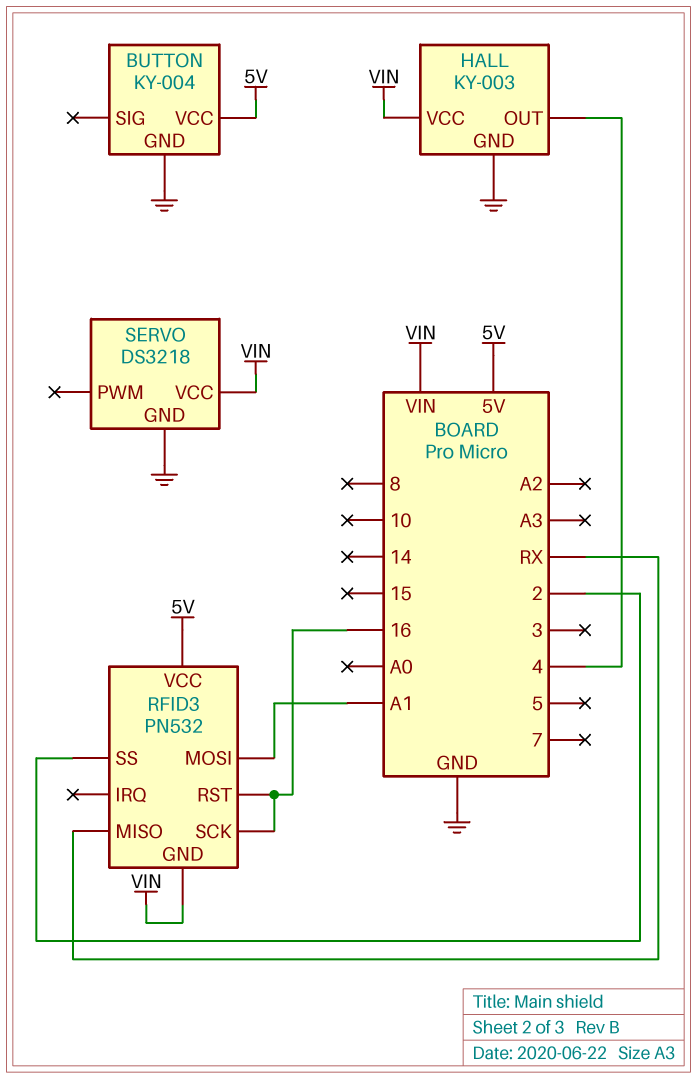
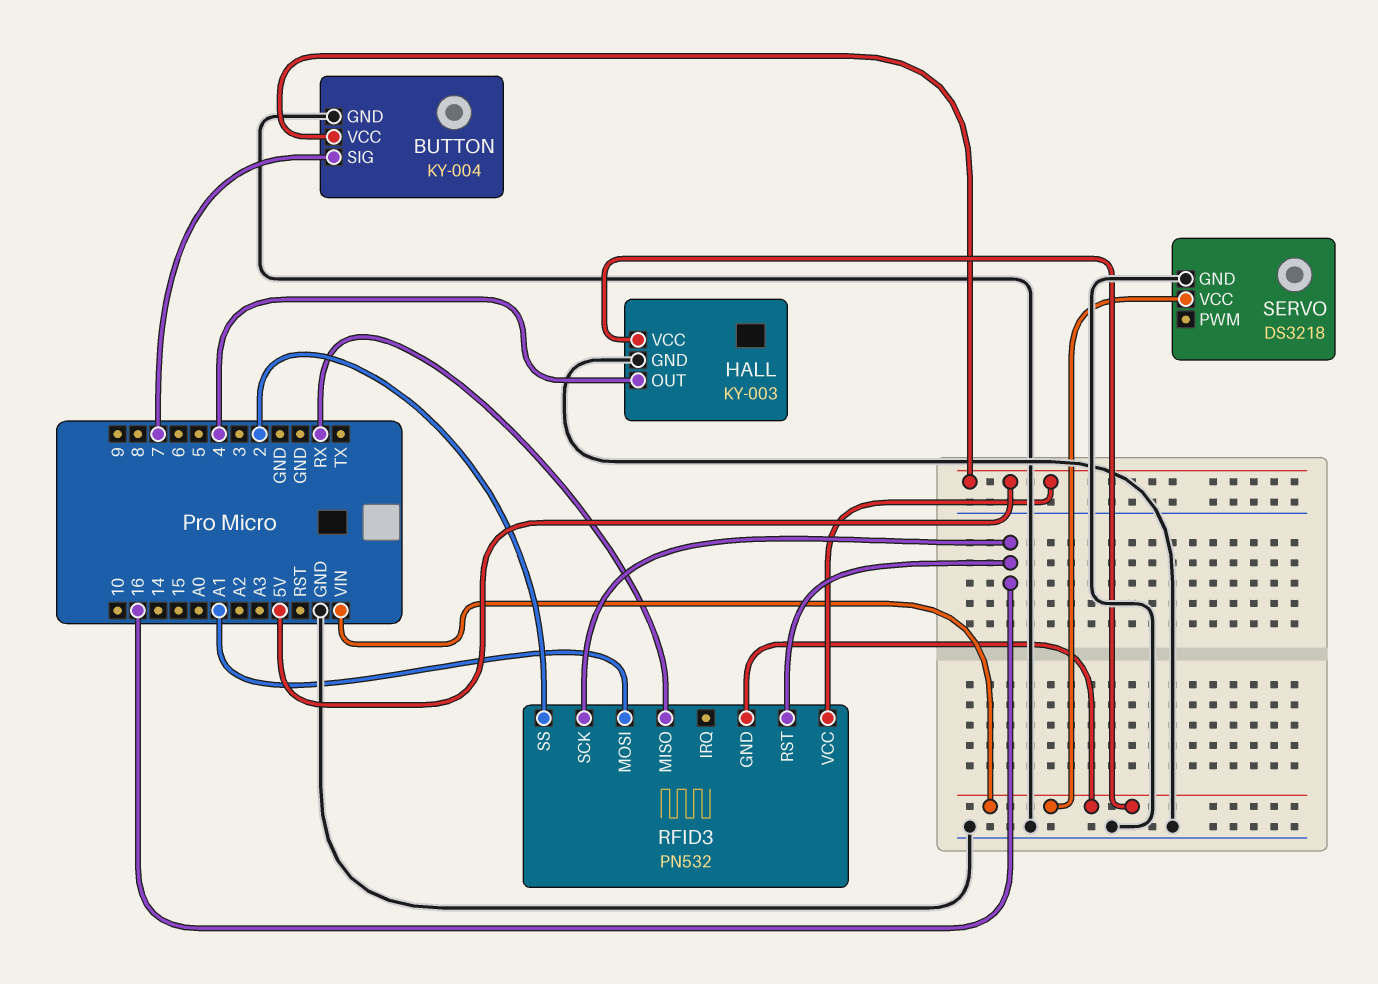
BUTTON pin SIG: none -> 7

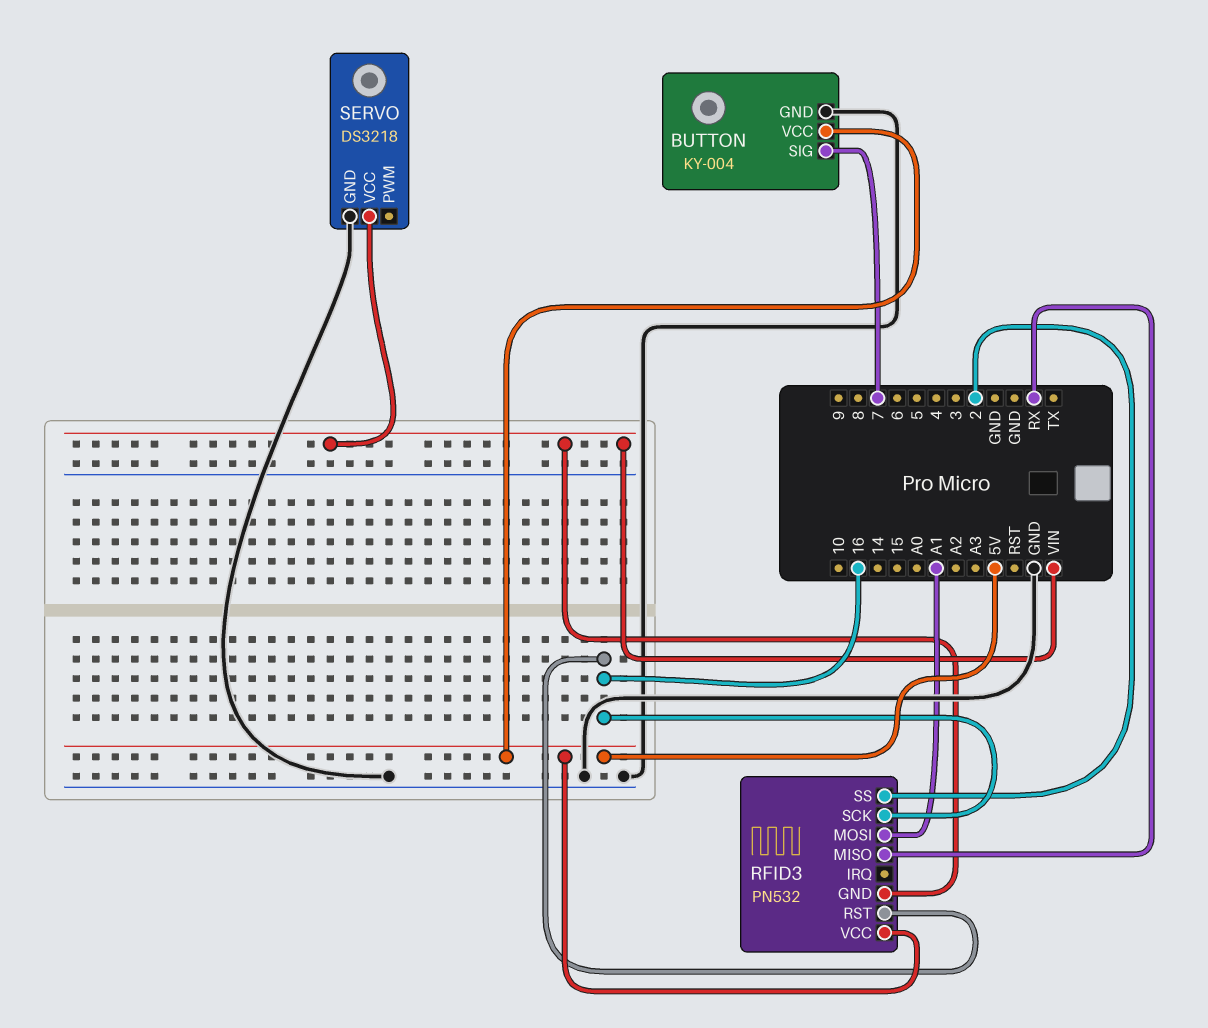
HALL: KY-003 -> none
HALL pin GND: GND -> none
HALL pin OUT: 4 -> none
HALL pin VCC: VIN -> none

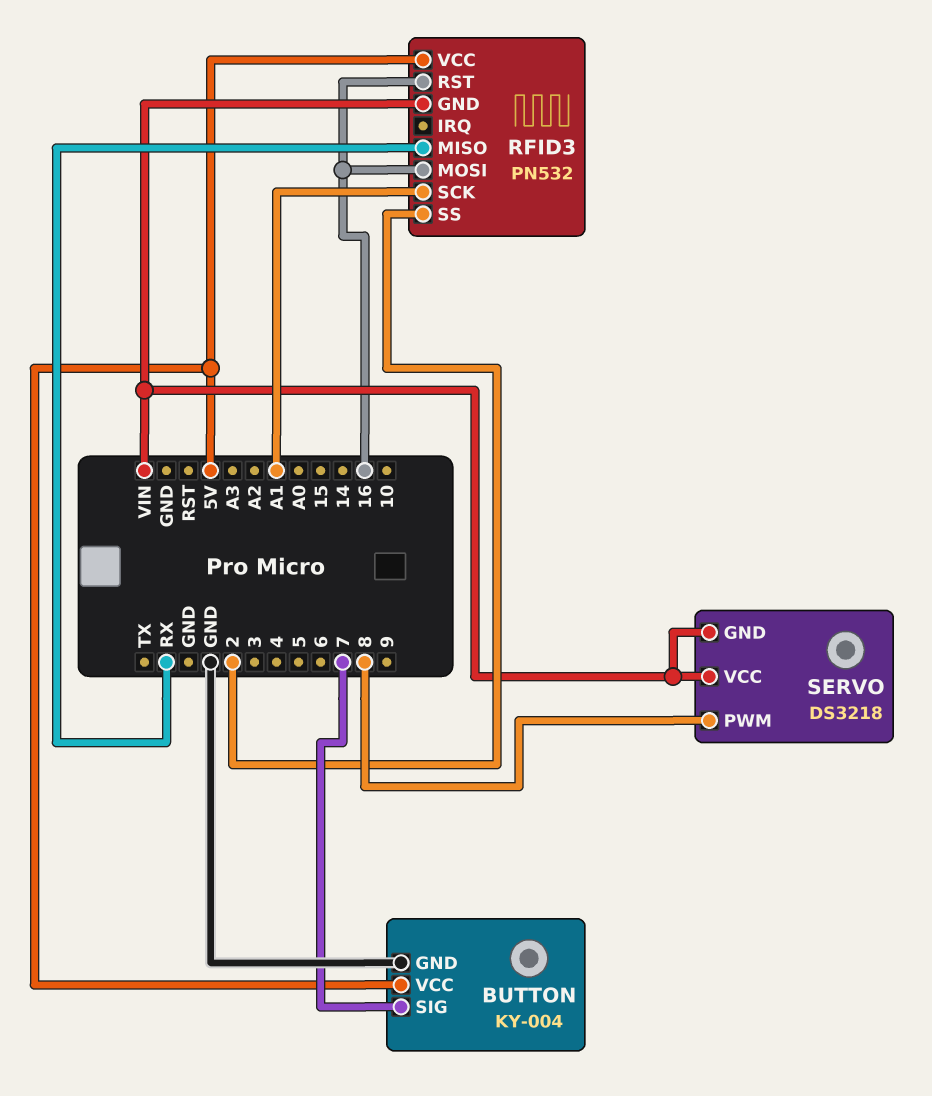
RFID3 pin MOSI: A1 -> 16
RFID3 pin SCK: 16 -> A1
SERVO pin GND: GND -> VIN
SERVO pin PWM: none -> 8

